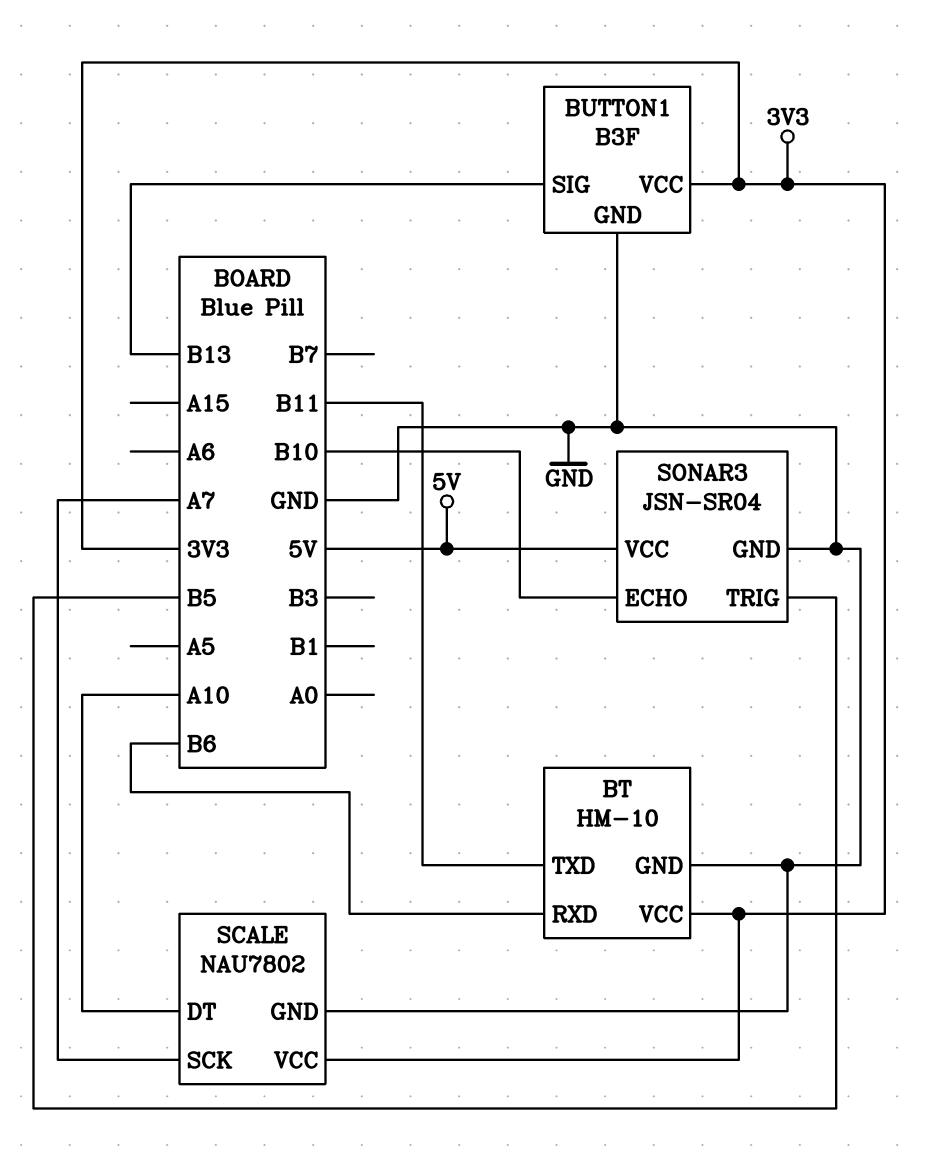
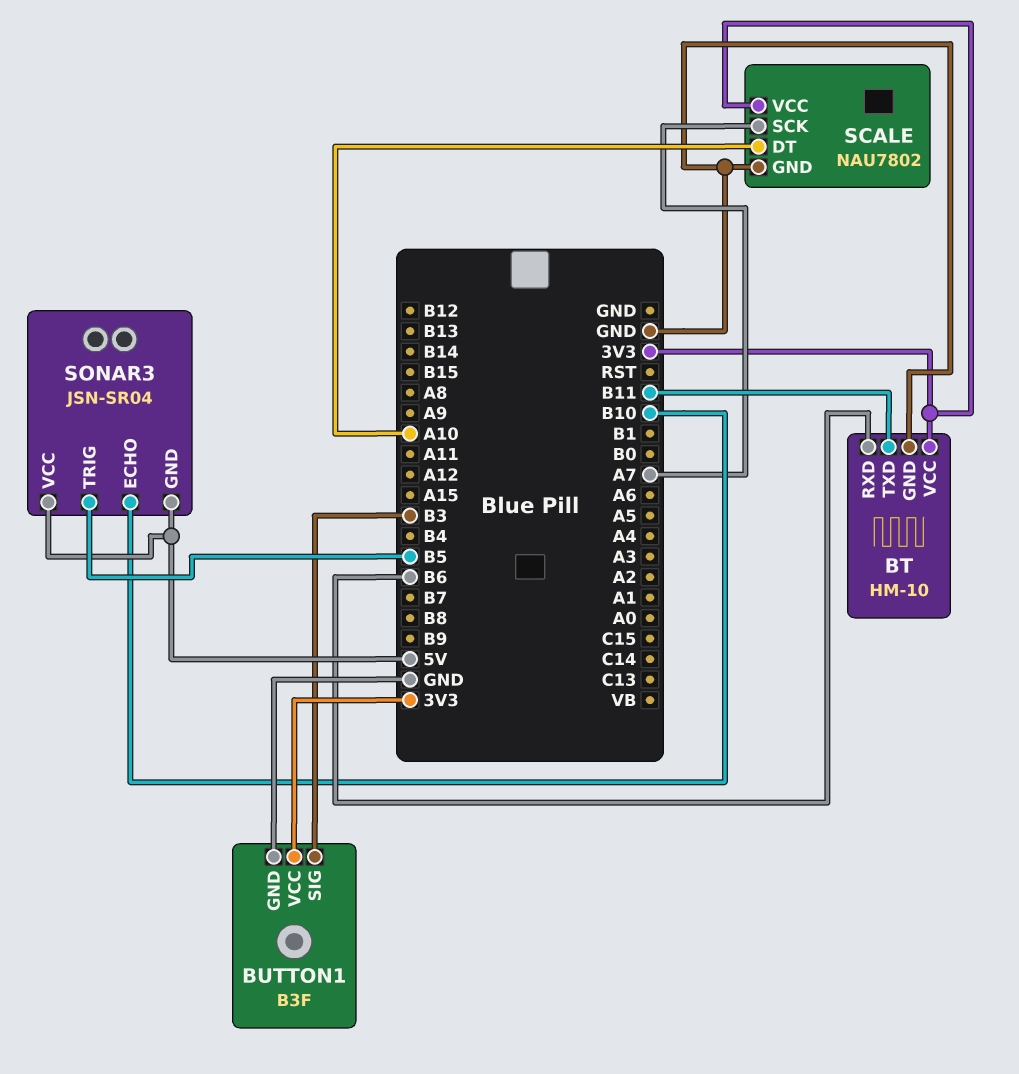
BUTTON1 pin SIG: B13 -> B3
SONAR3 pin GND: GND -> 5V

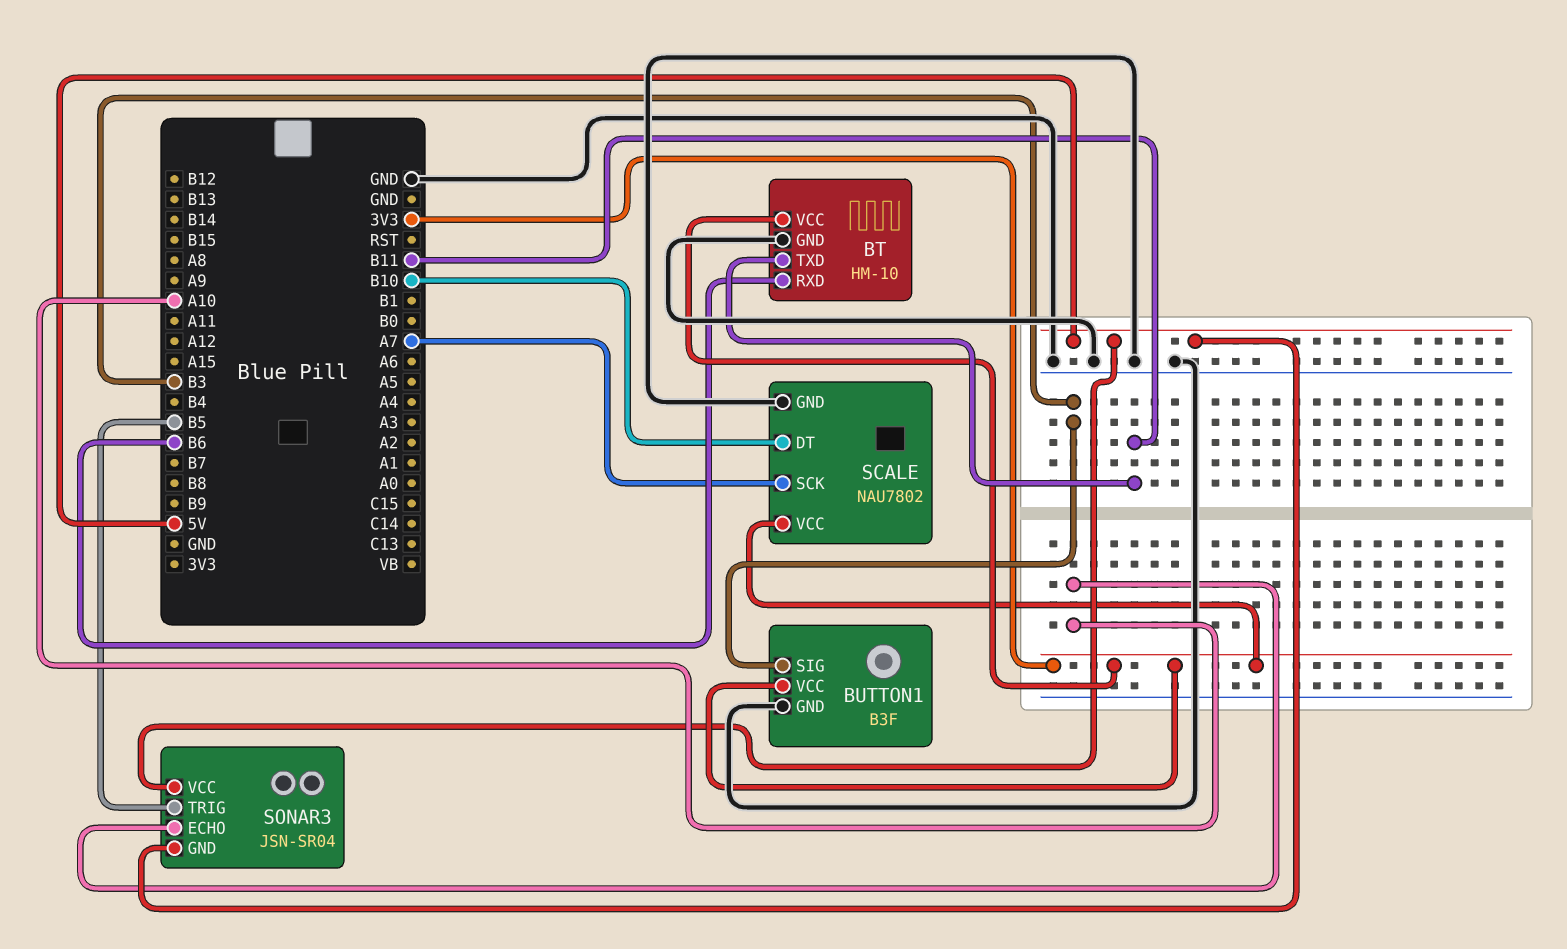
SCALE pin DT: A10 -> B10
SONAR3 pin ECHO: B10 -> A10

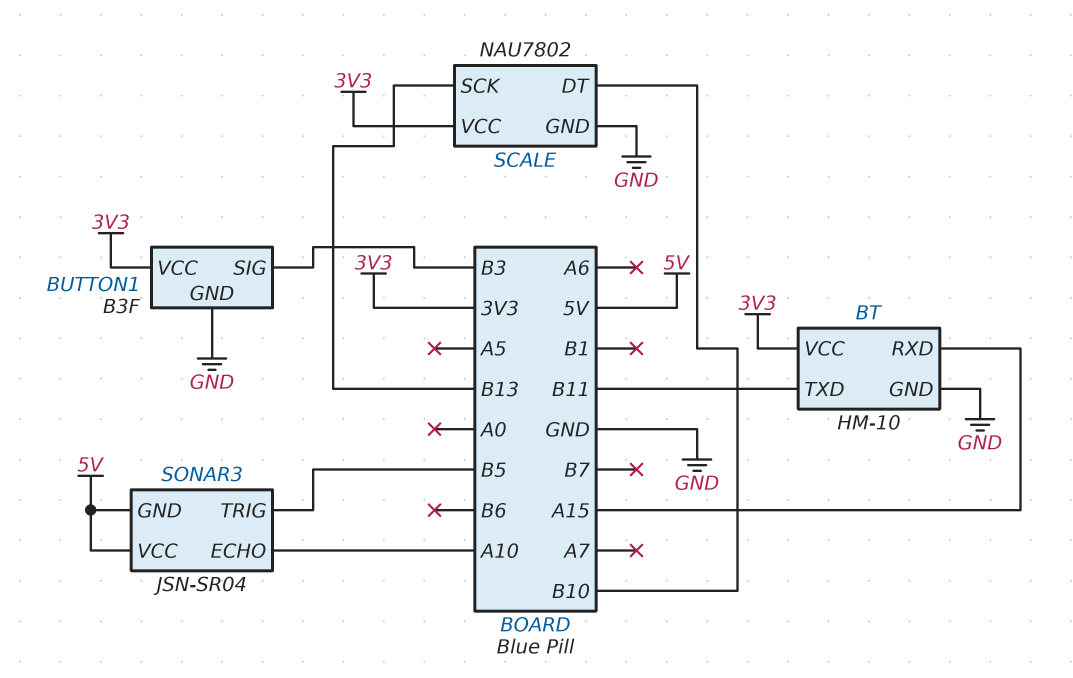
BT pin RXD: B6 -> A15
SCALE pin SCK: A7 -> B13

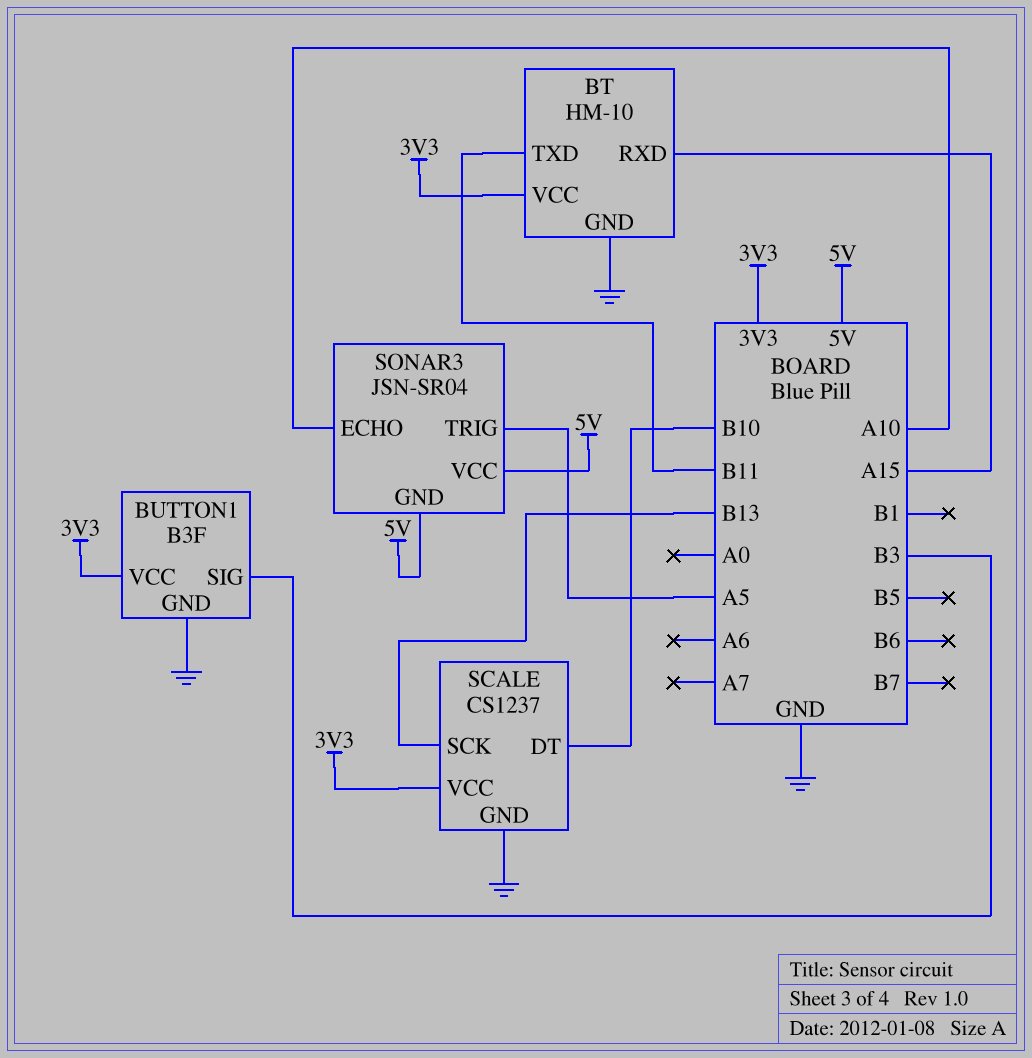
SCALE: NAU7802 -> CS1237
SONAR3 pin TRIG: B5 -> A5

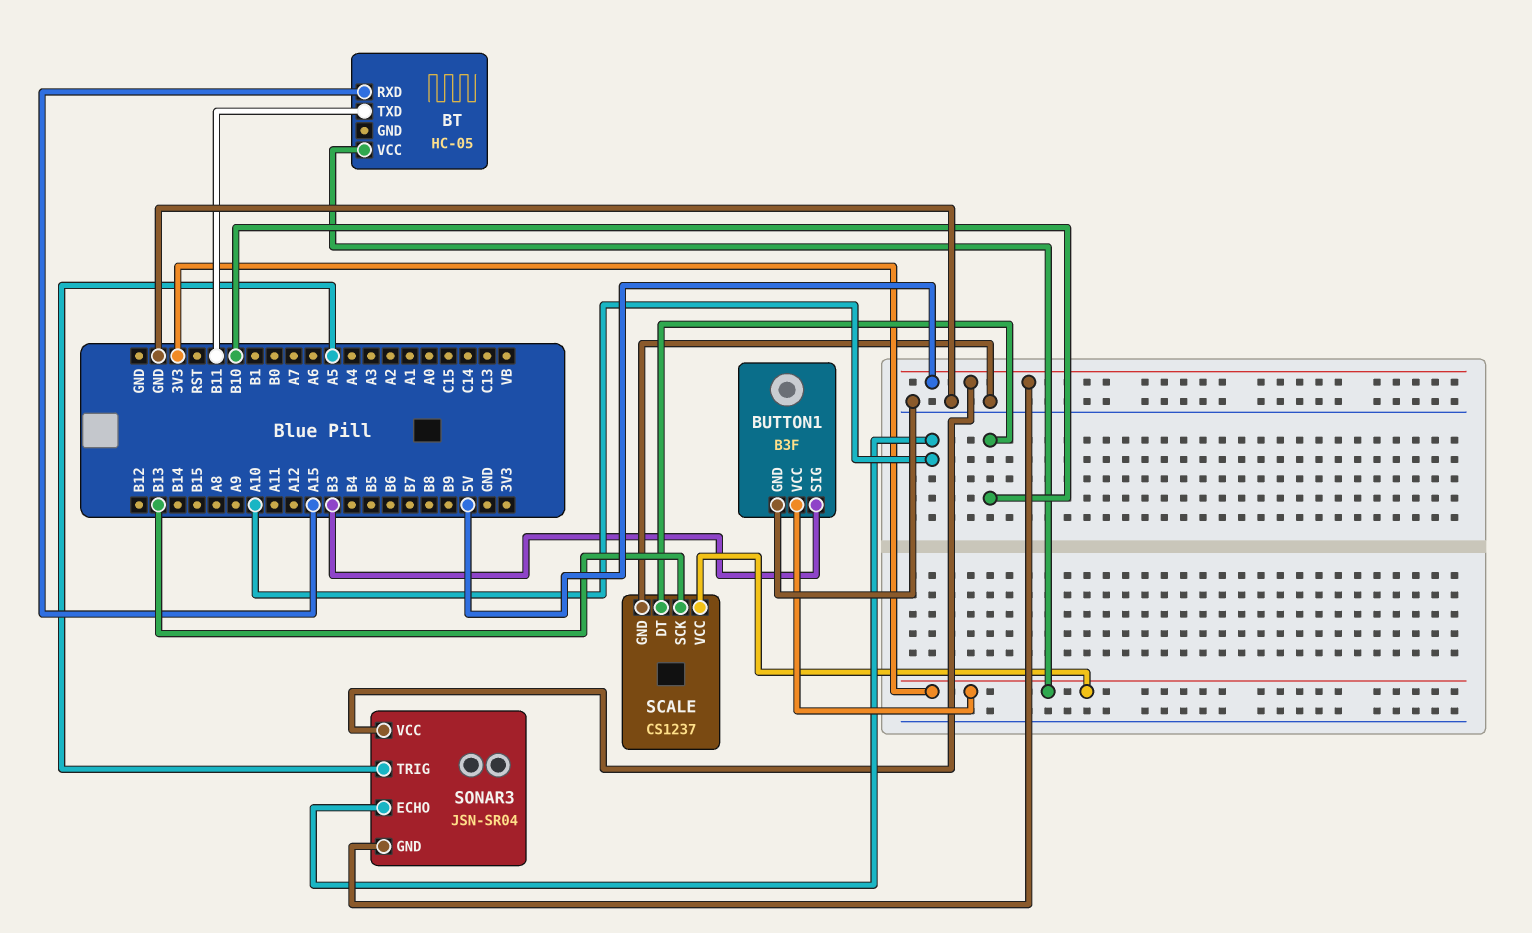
BT: HM-10 -> HC-05
BT pin GND: GND -> none

